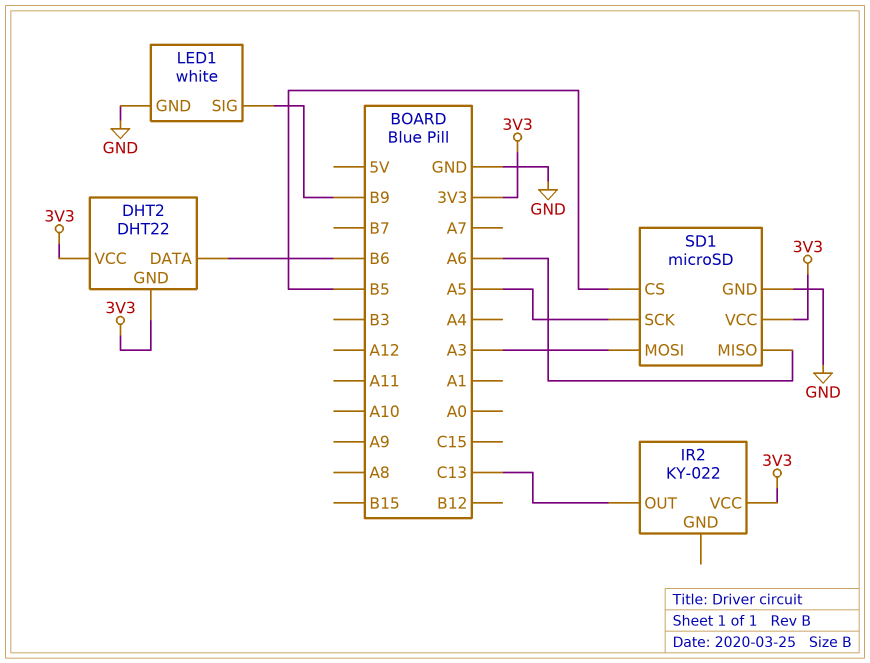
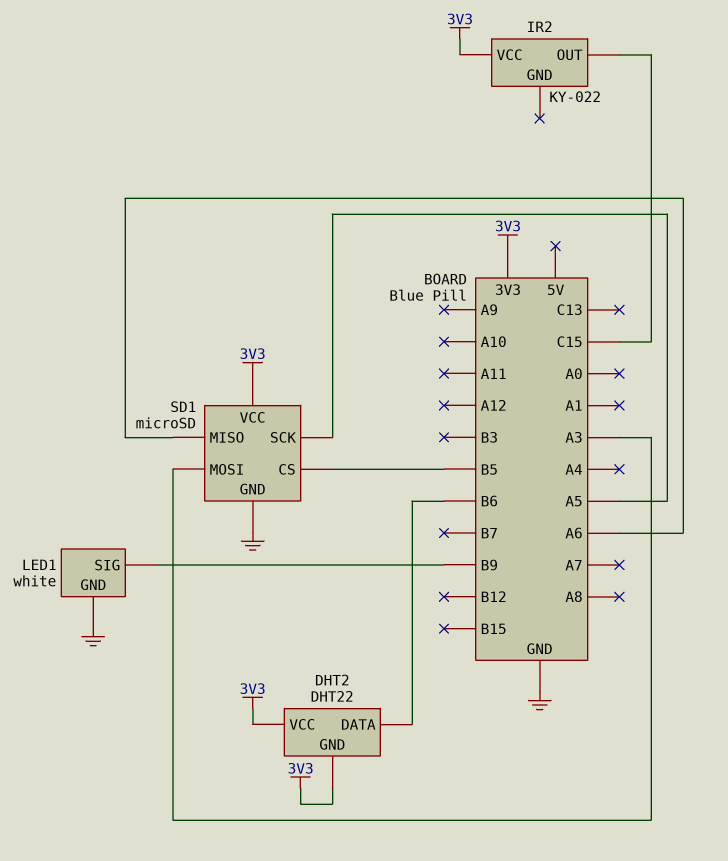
IR2 pin OUT: C13 -> C15

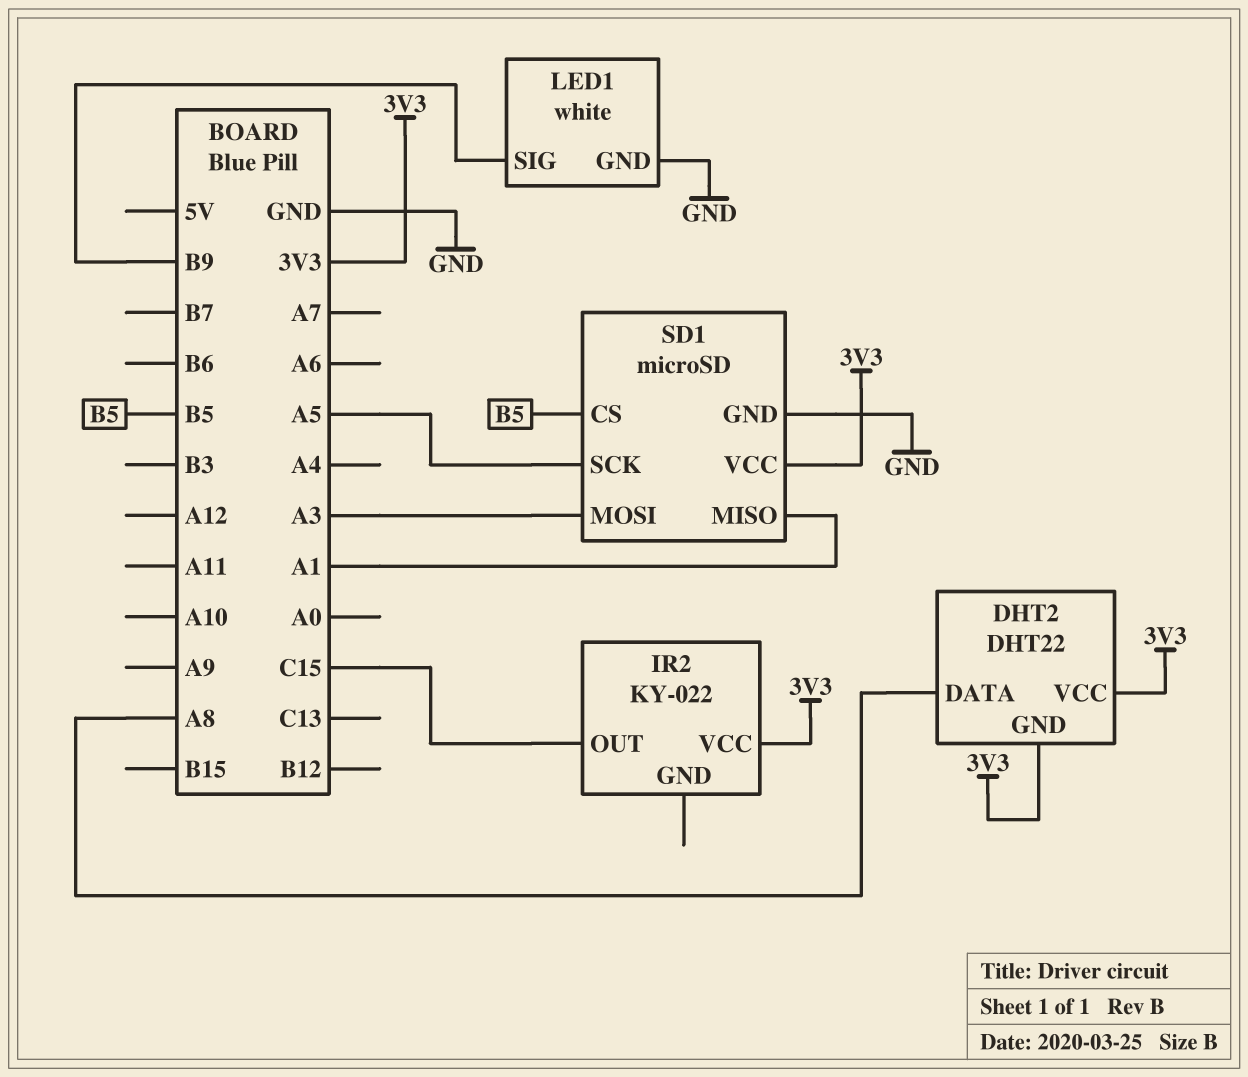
DHT2 pin DATA: B6 -> A8
SD1 pin MISO: A6 -> A1

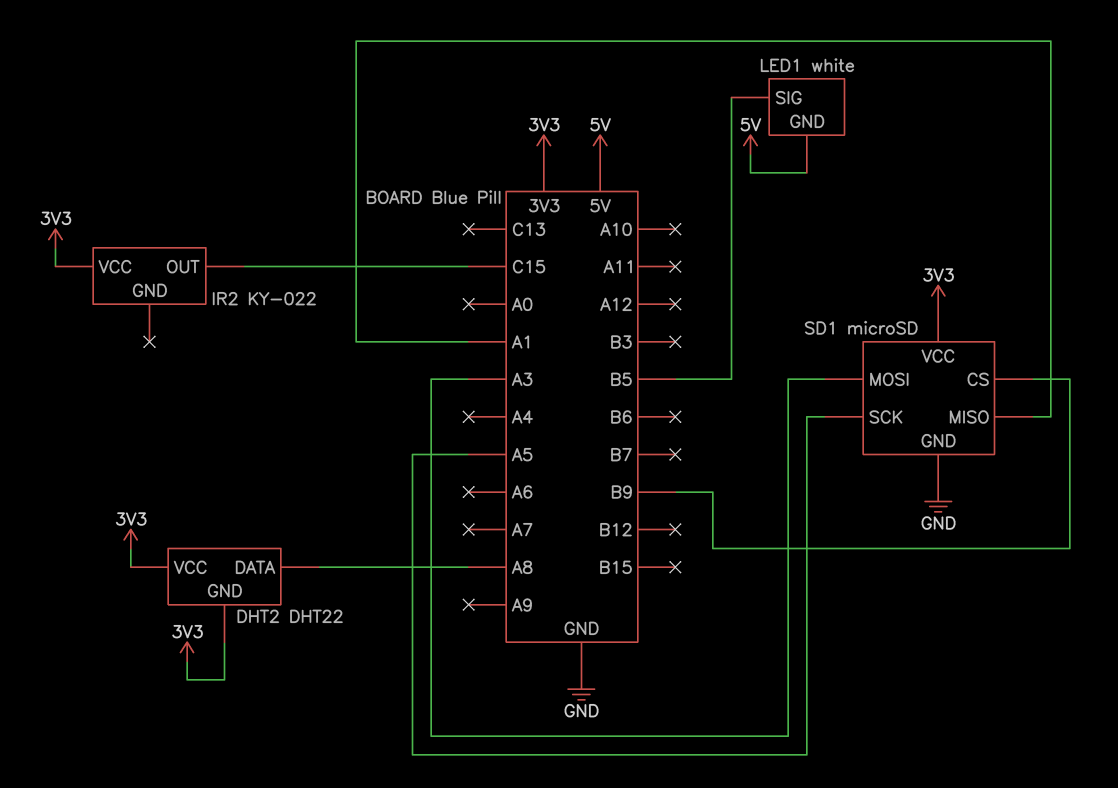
LED1 pin GND: GND -> 5V
LED1 pin SIG: B9 -> B5
SD1 pin CS: B5 -> B9

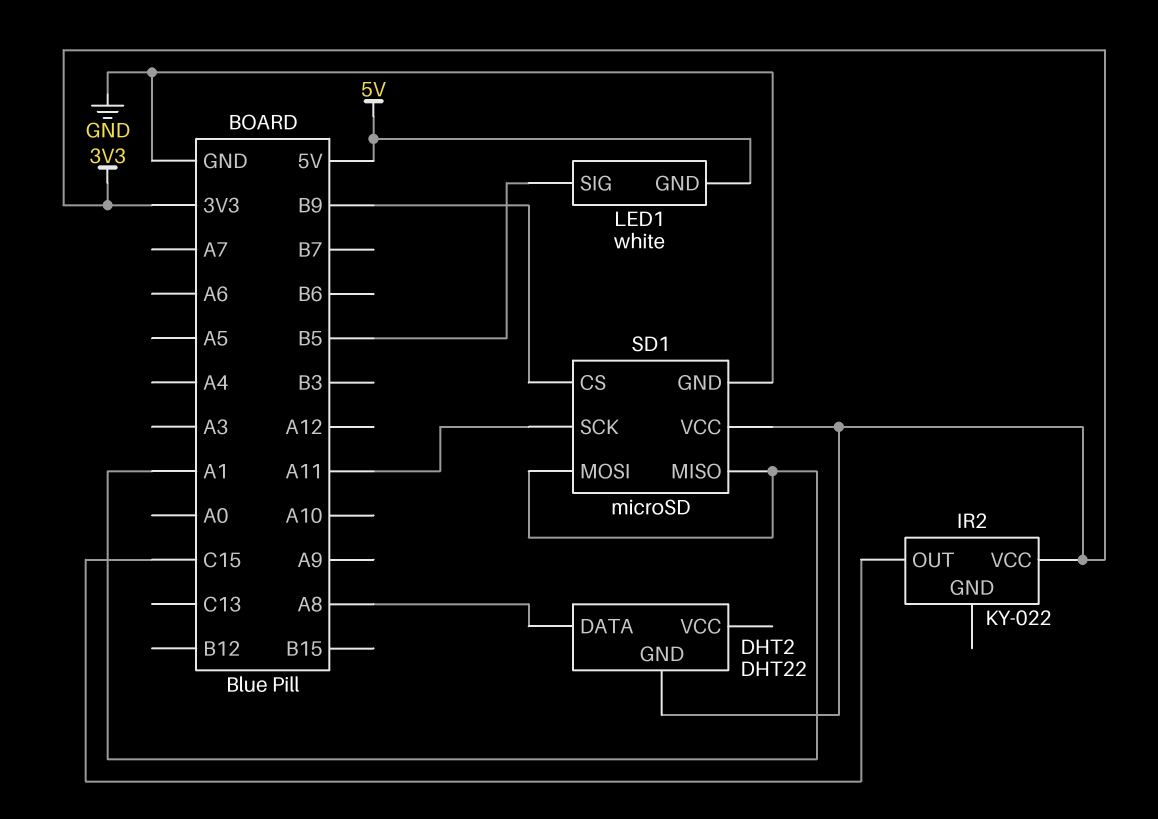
DHT2 pin VCC: 3V3 -> none
SD1 pin MOSI: A3 -> A1
SD1 pin SCK: A5 -> A11

